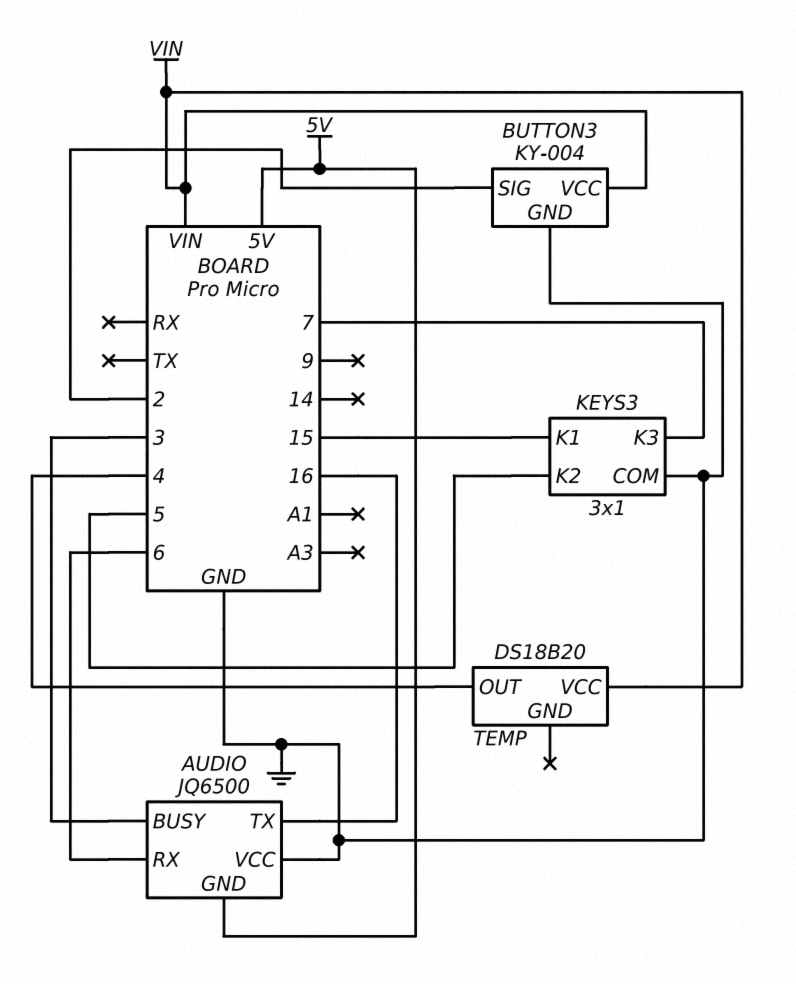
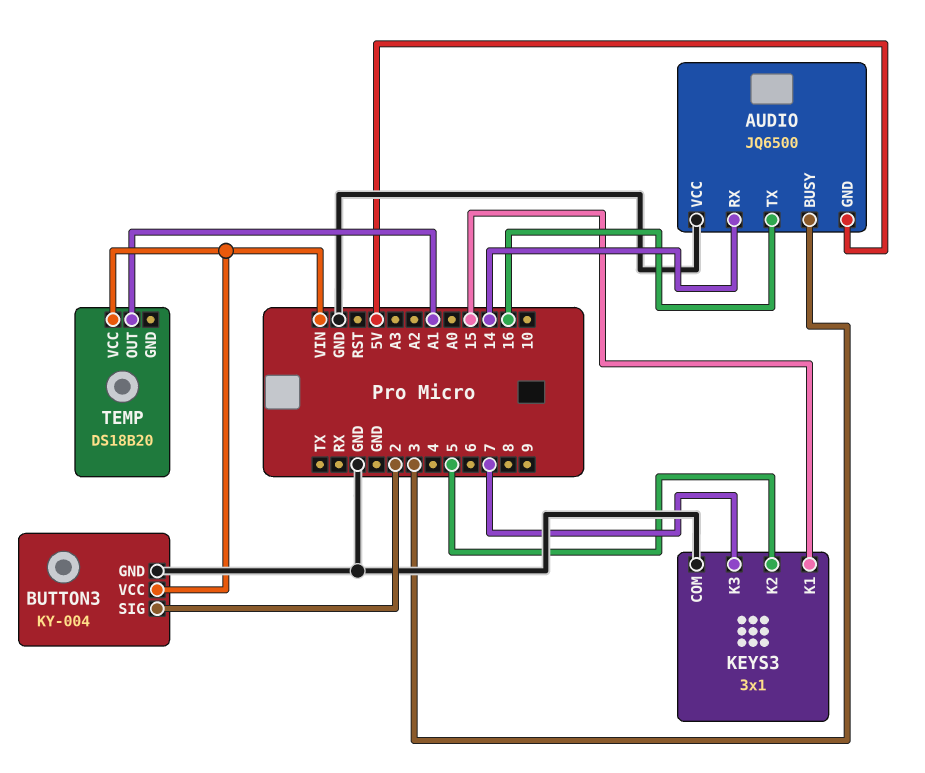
AUDIO pin RX: 6 -> 14
TEMP pin OUT: 4 -> A1

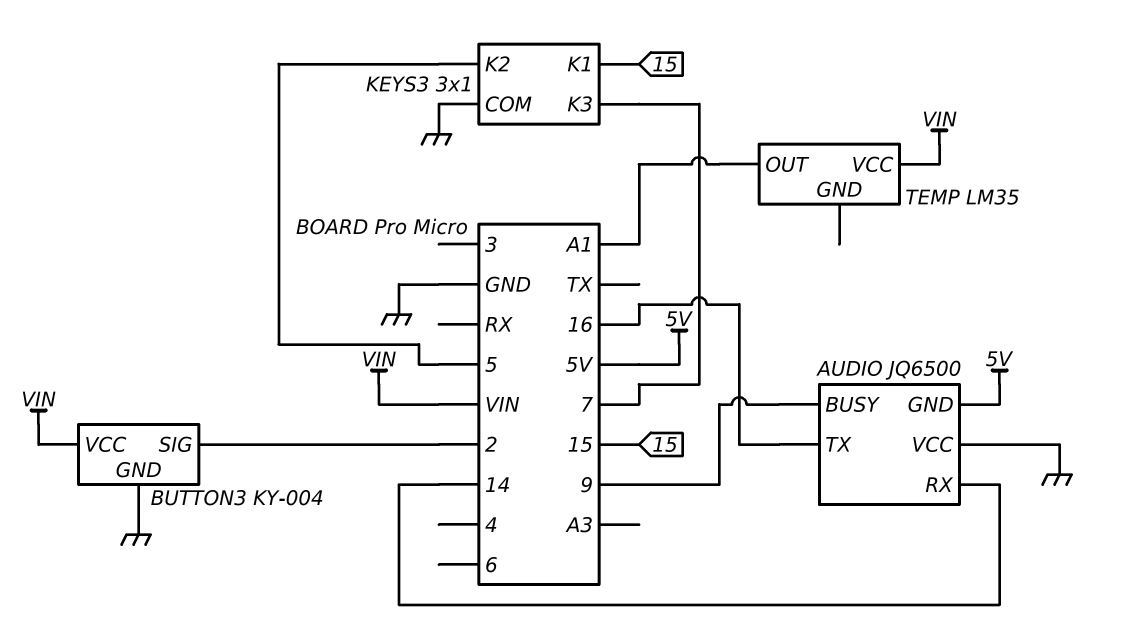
AUDIO pin BUSY: 3 -> 9
TEMP: DS18B20 -> LM35

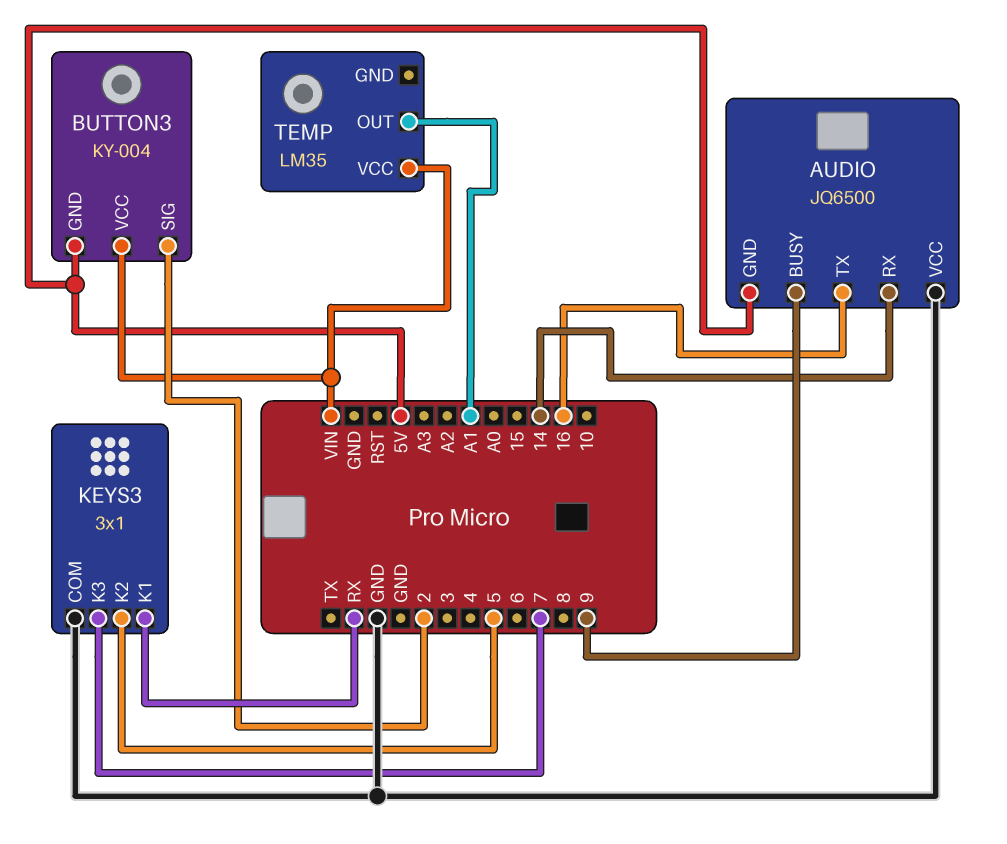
BUTTON3 pin GND: GND -> 5V
KEYS3 pin K1: 15 -> RX

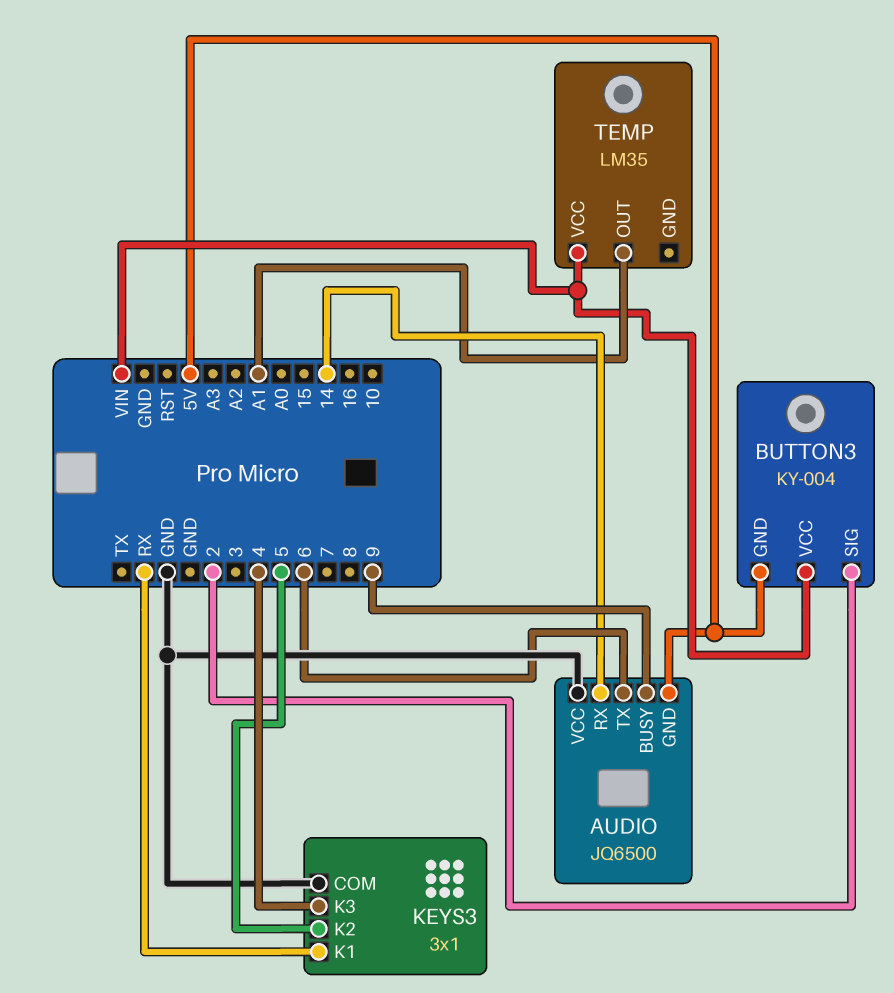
AUDIO pin TX: 16 -> 6
KEYS3 pin K3: 7 -> 4

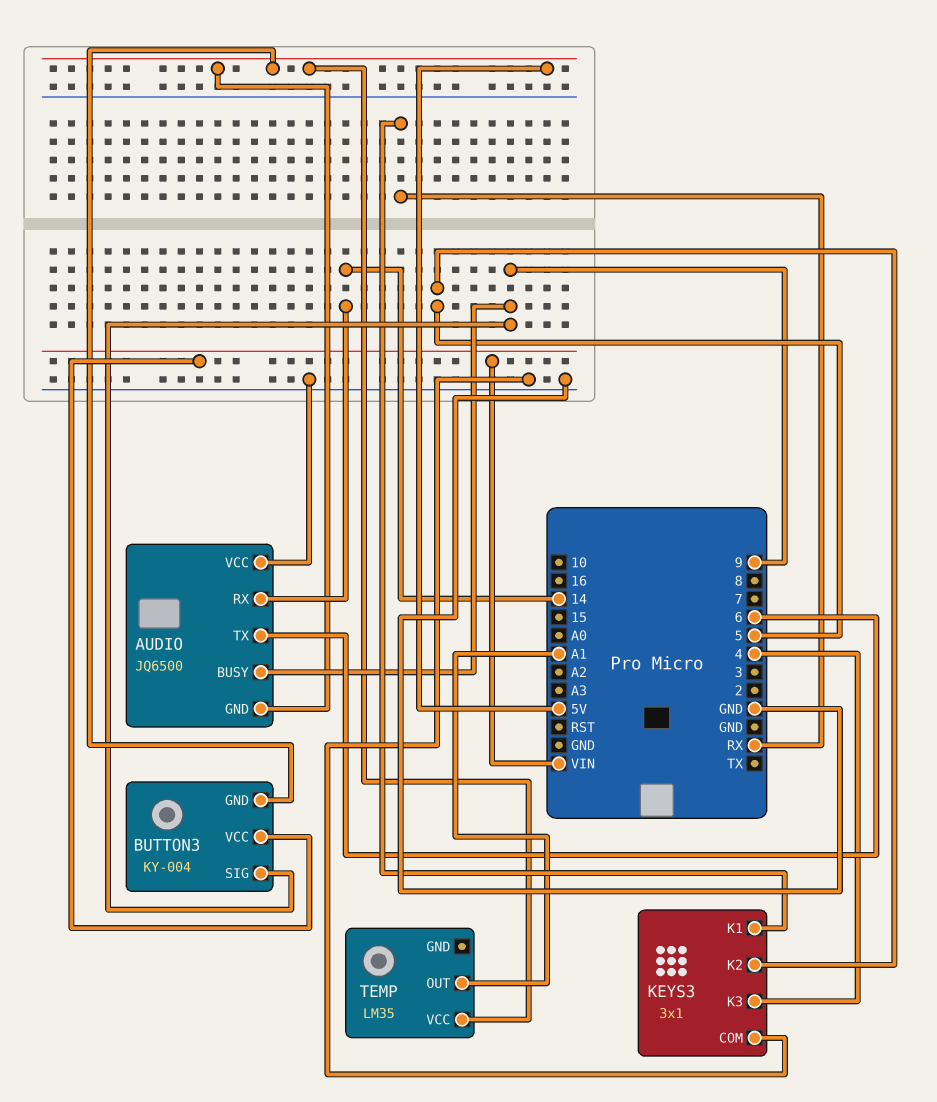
BUTTON3 pin SIG: 2 -> 9
TEMP pin VCC: VIN -> 5V

